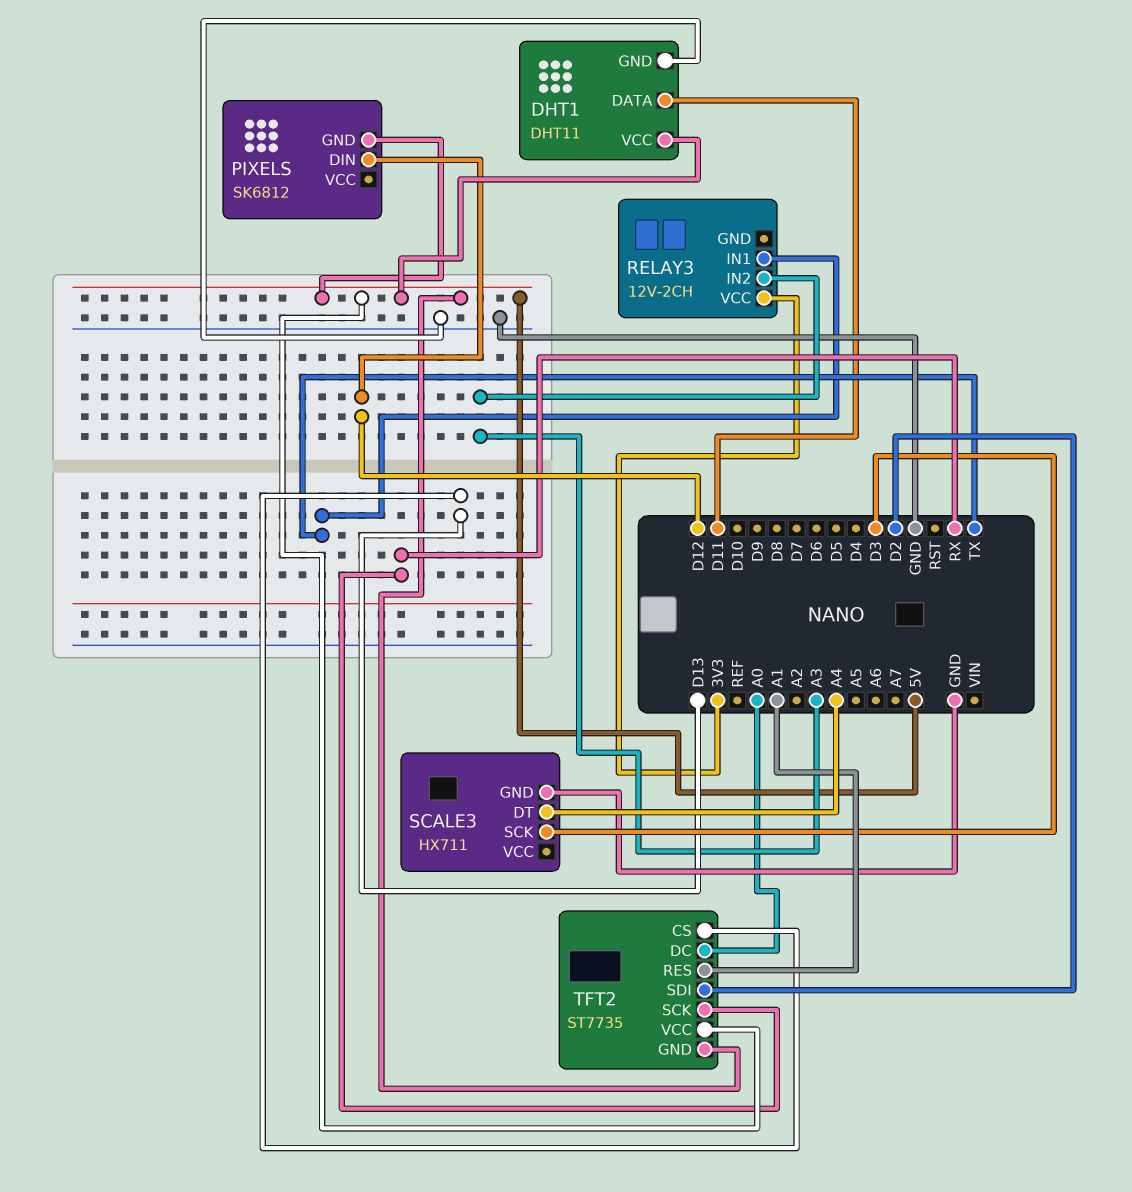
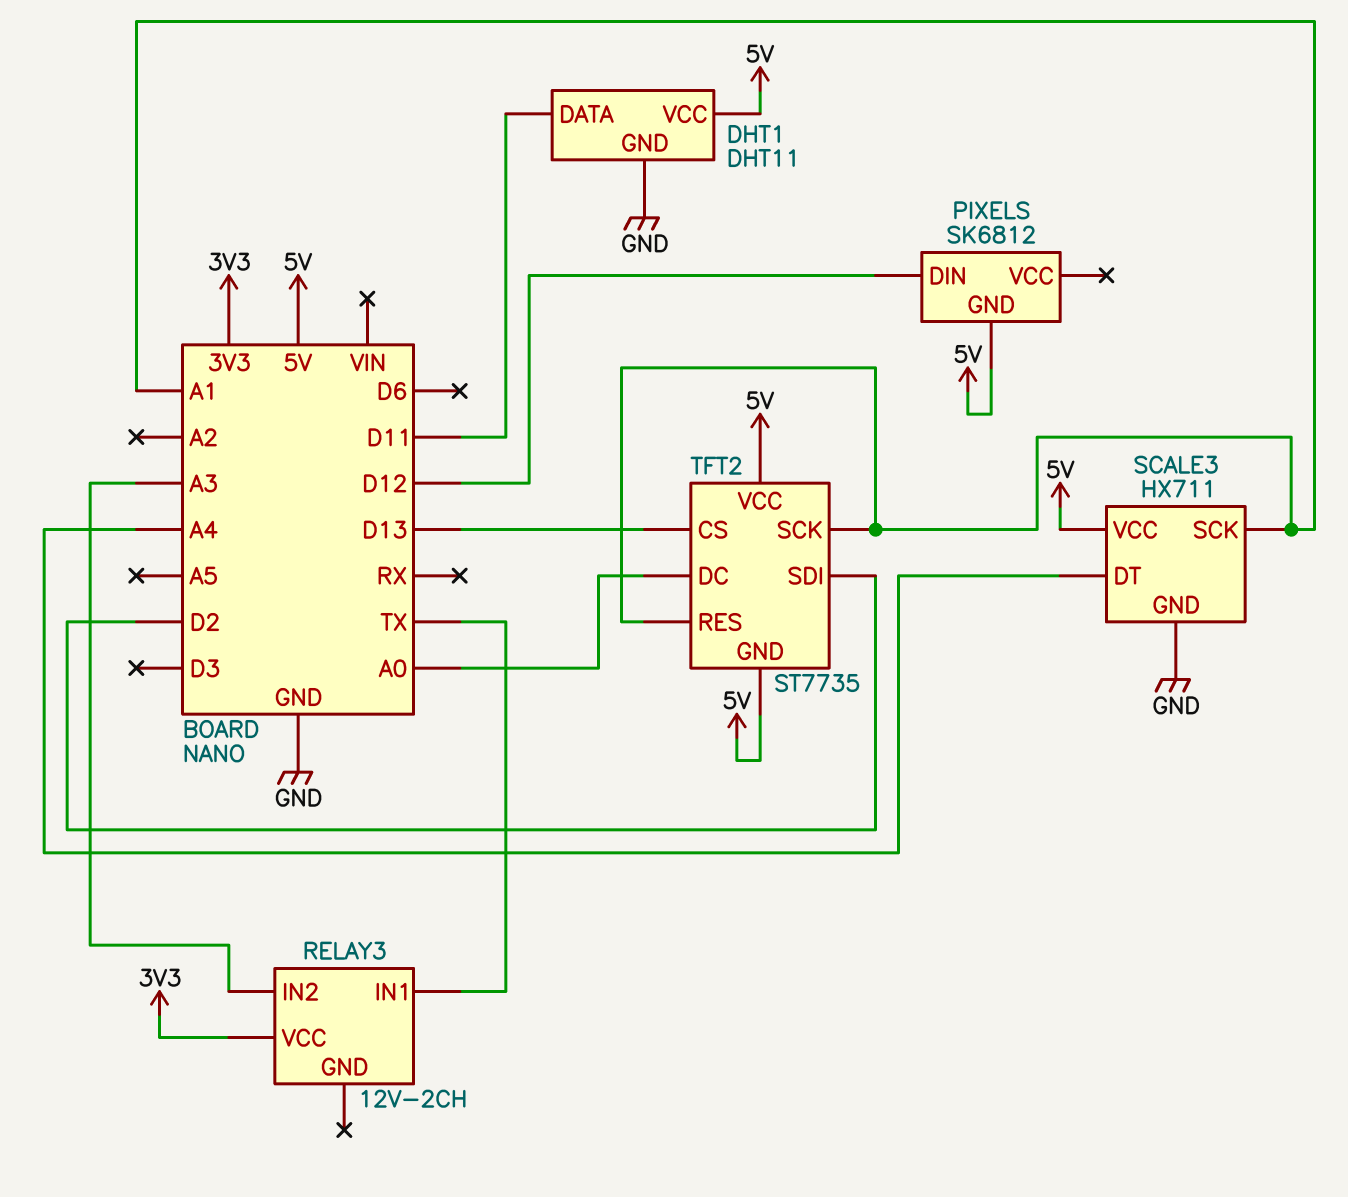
SCALE3 pin SCK: D3 -> A1
SCALE3 pin VCC: none -> 5V
TFT2 pin SCK: RX -> A1

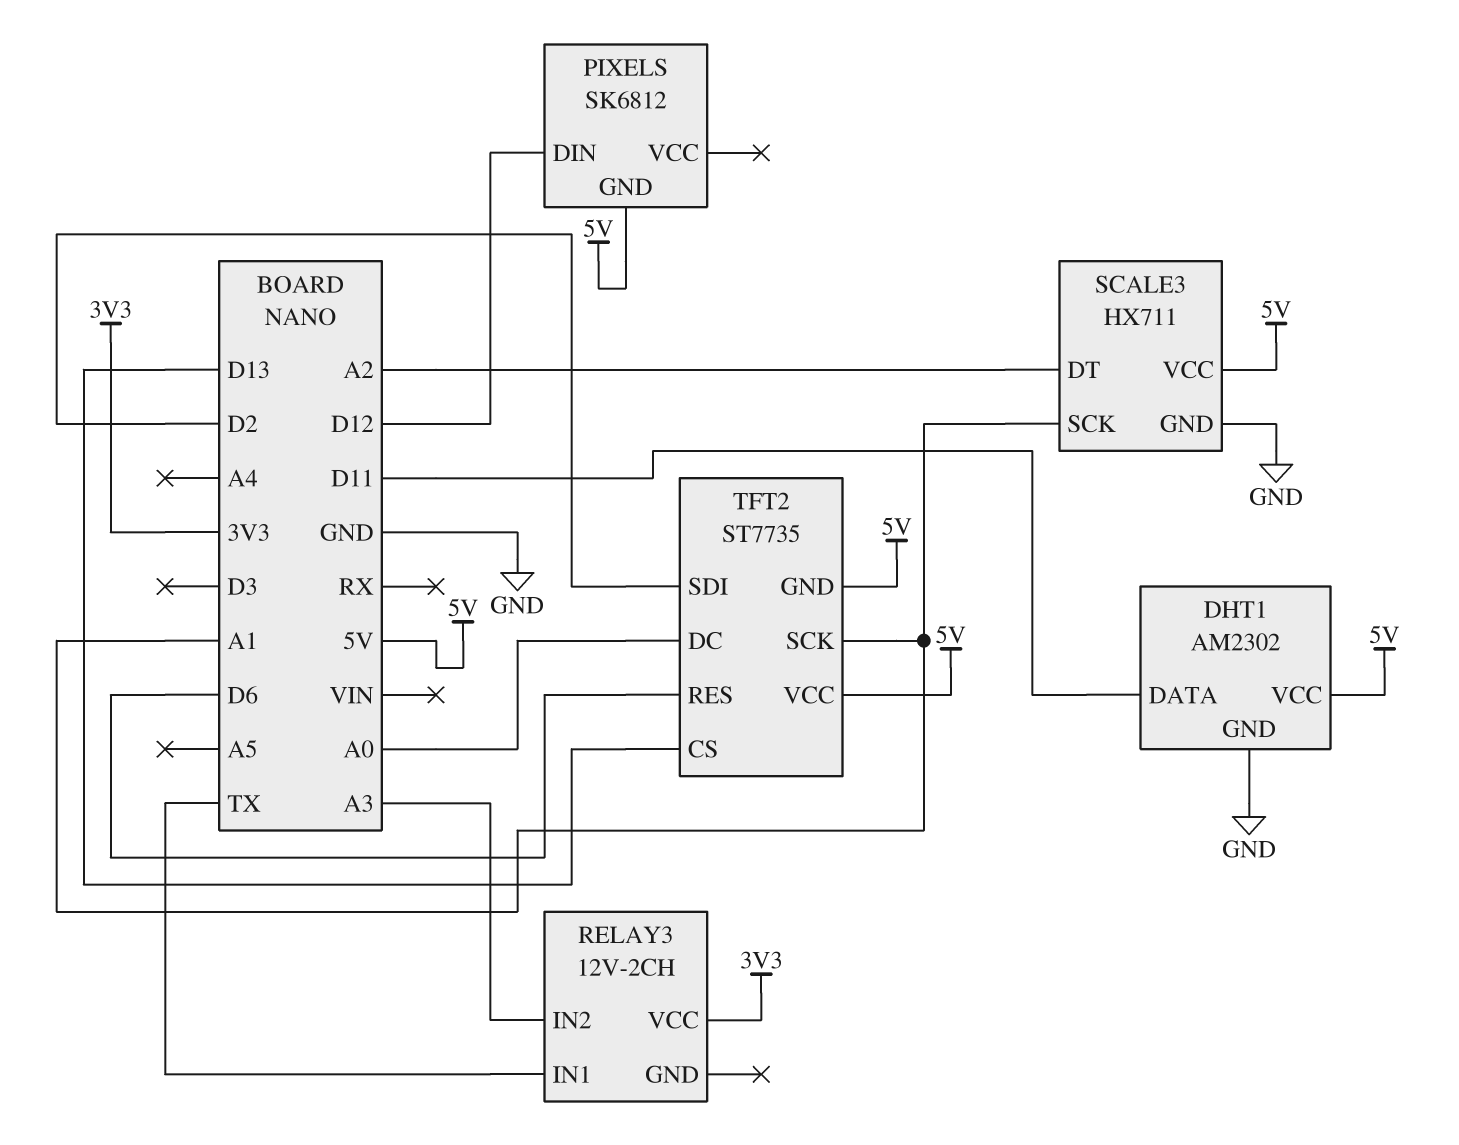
DHT1: DHT11 -> AM2302
SCALE3 pin DT: A4 -> A2
TFT2 pin RES: A1 -> D6

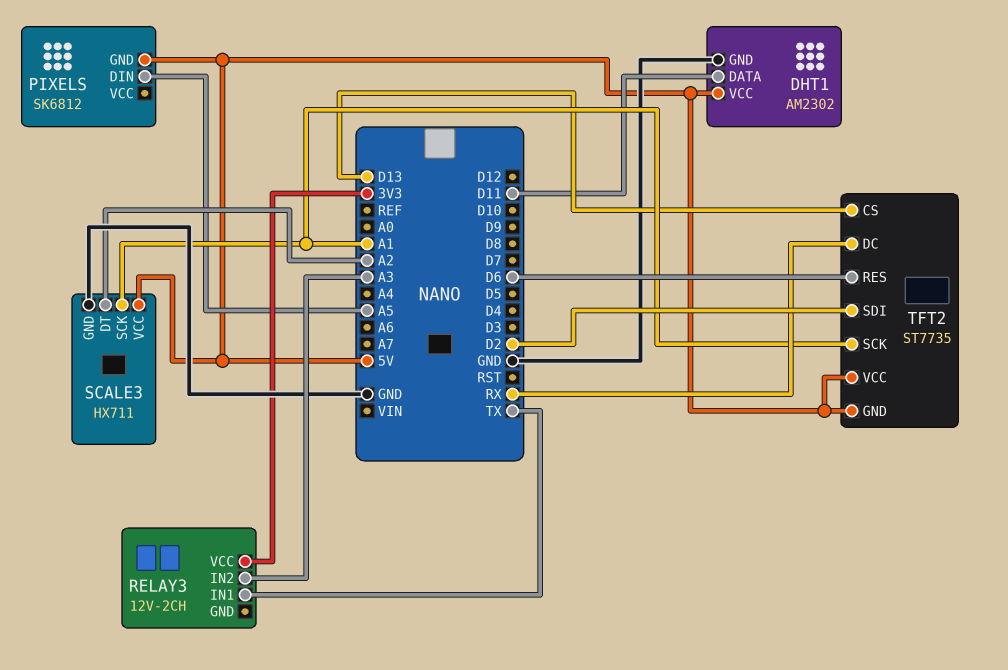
PIXELS pin DIN: D12 -> A5
TFT2 pin DC: A0 -> RX

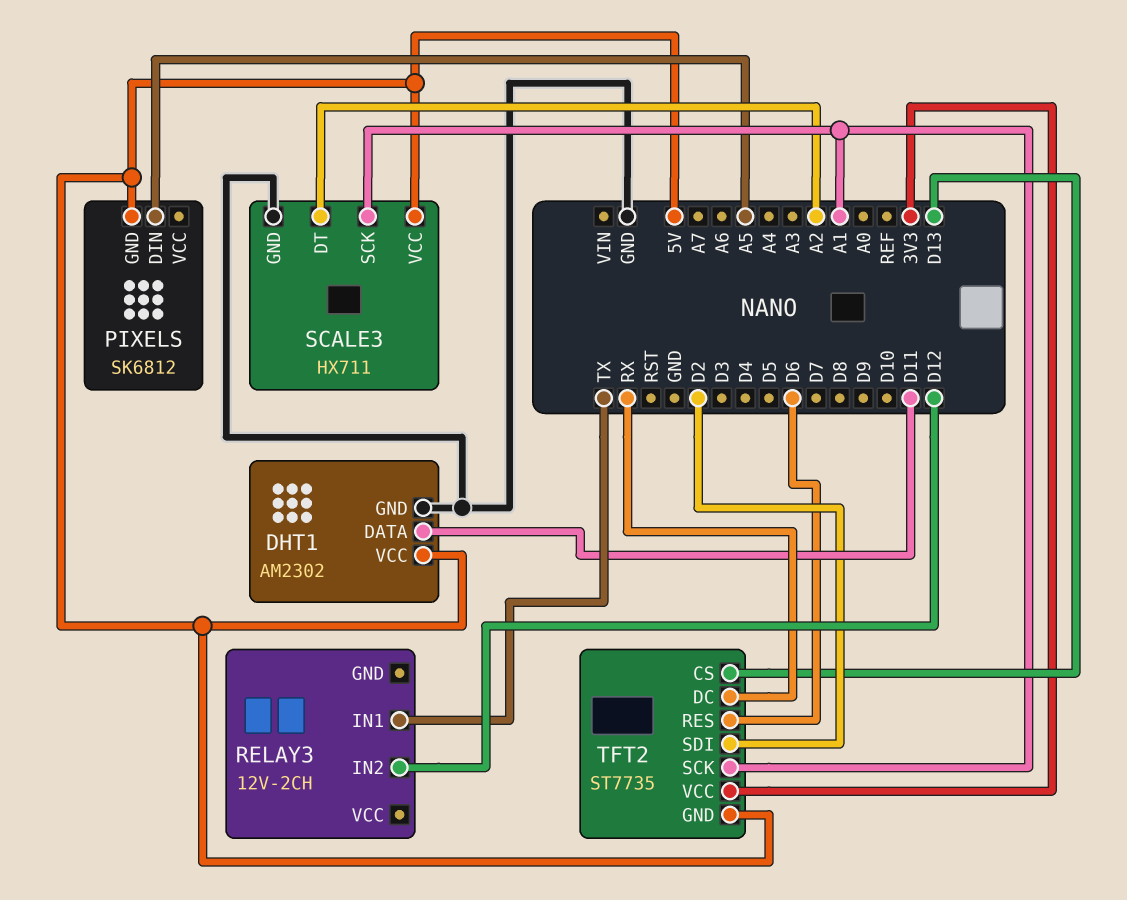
RELAY3 pin IN2: A3 -> D12
RELAY3 pin VCC: 3V3 -> none
TFT2 pin VCC: 5V -> 3V3

